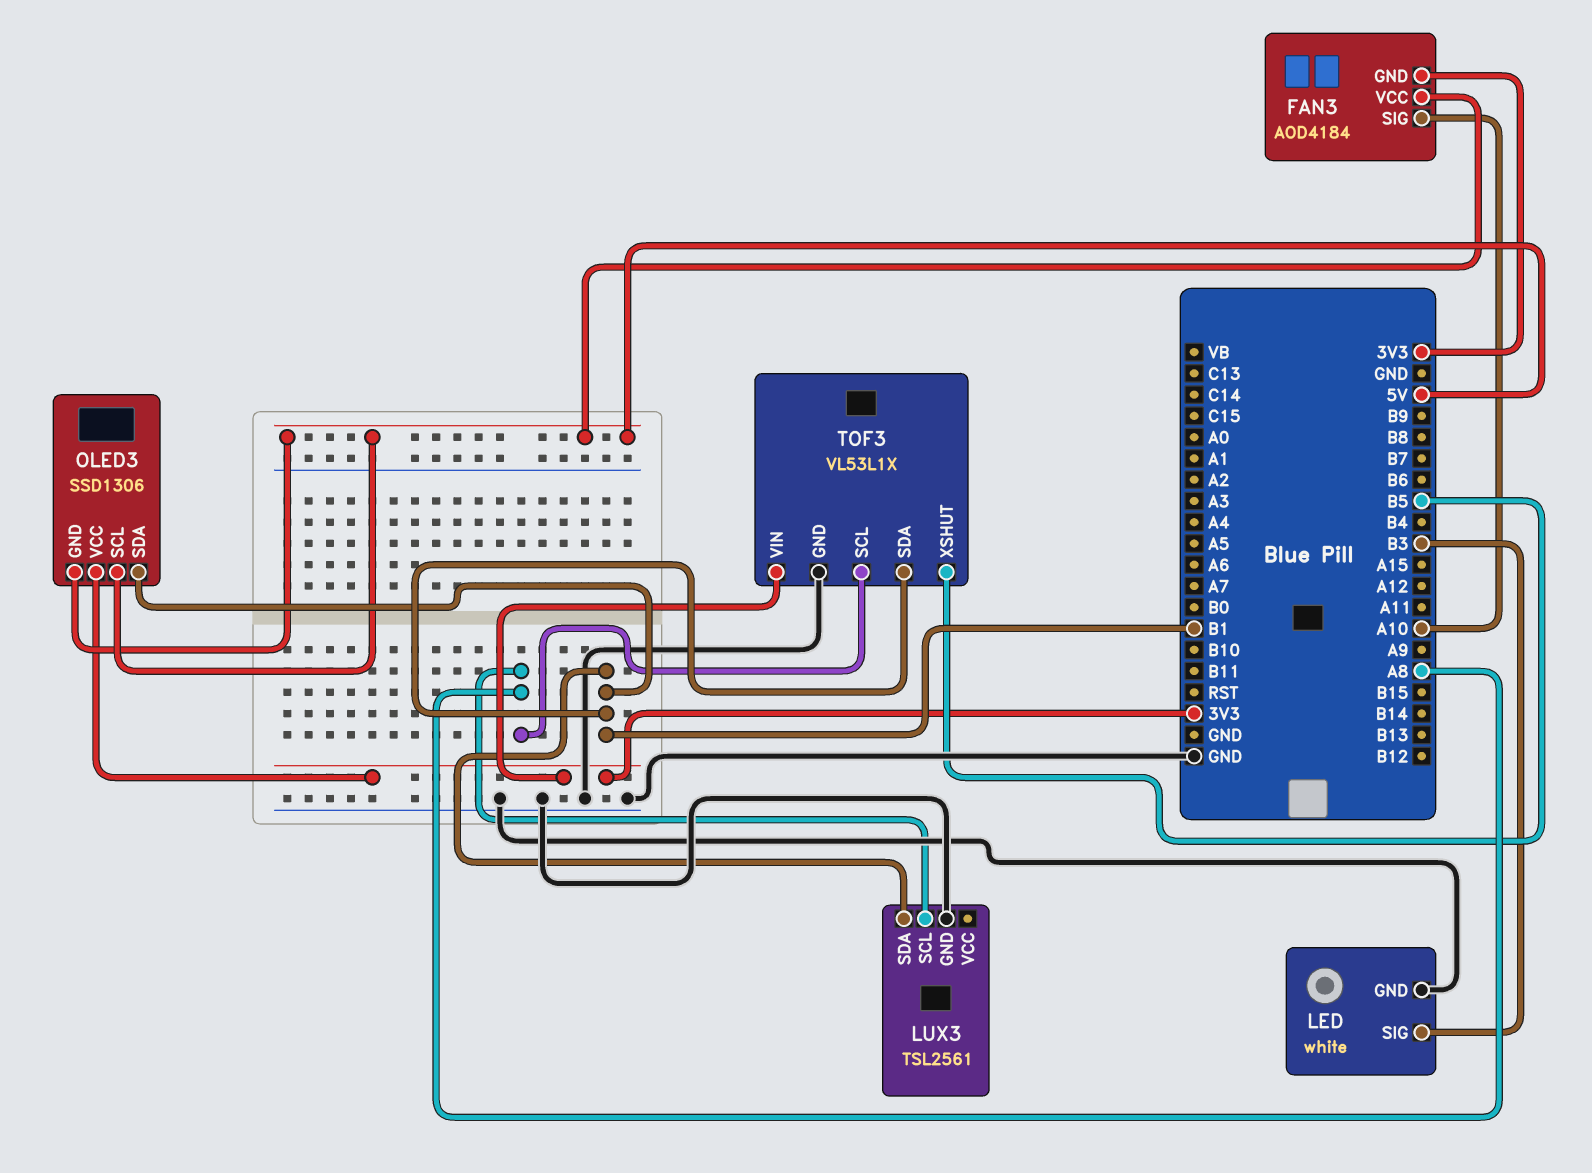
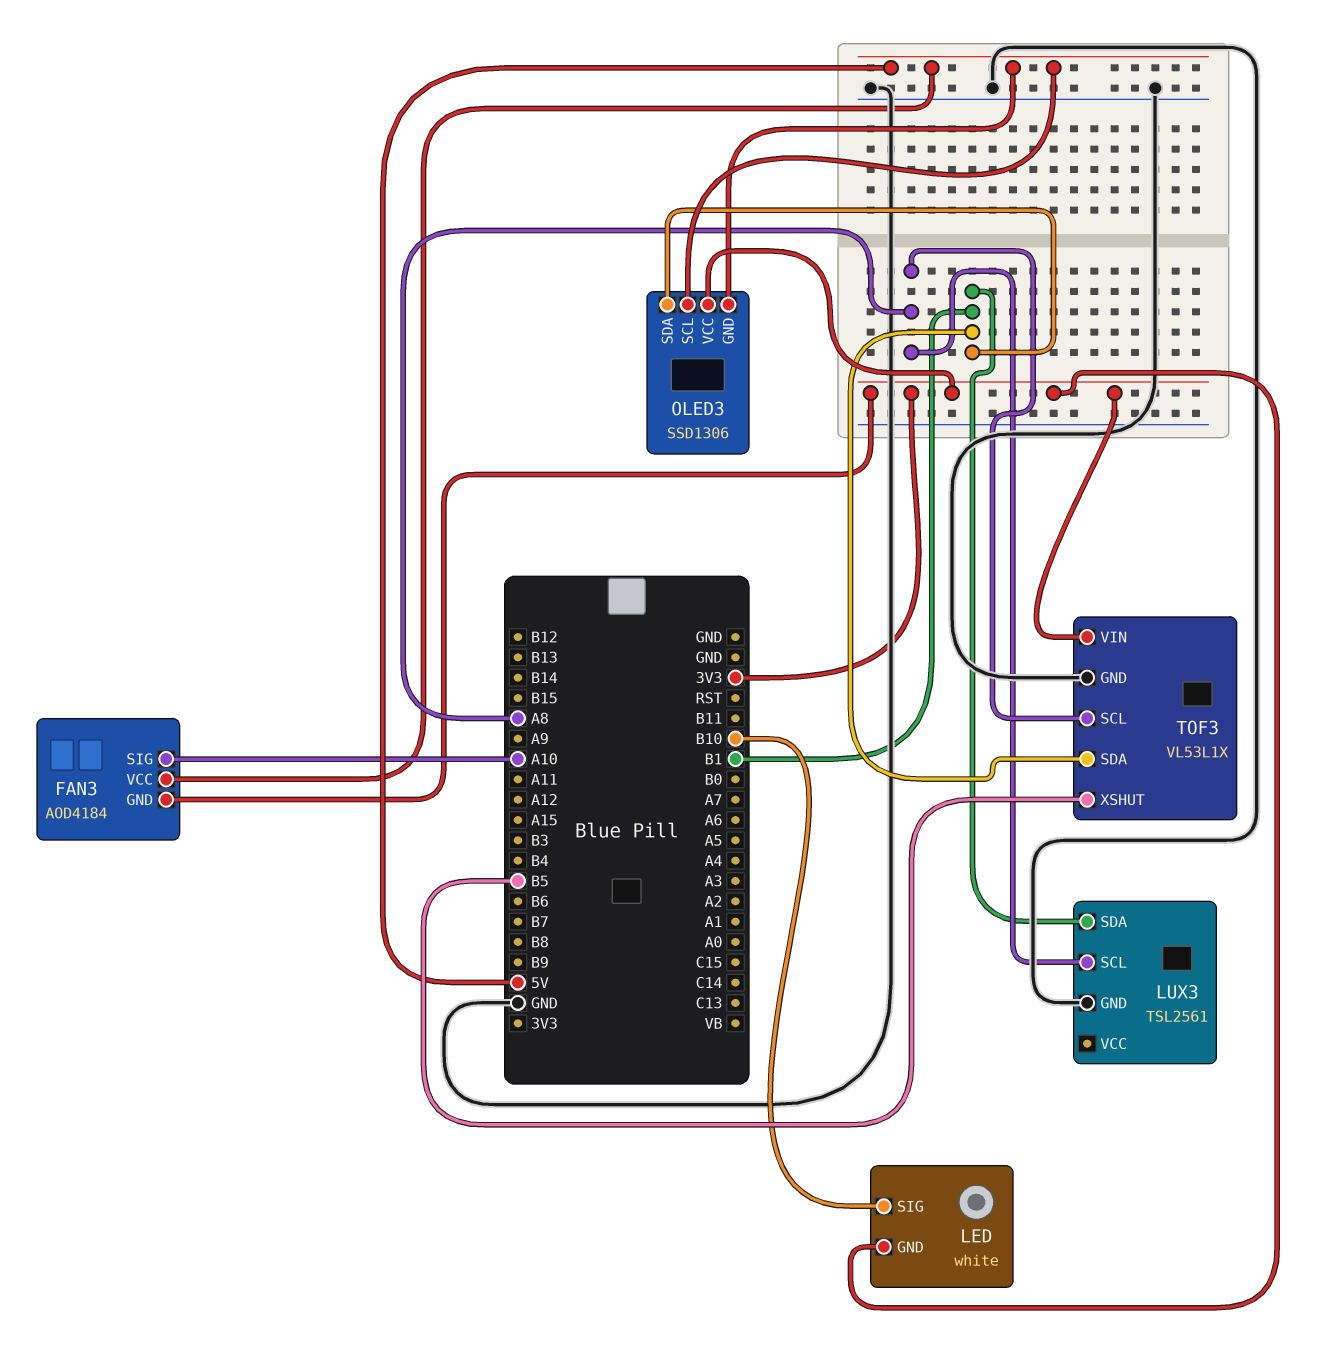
LED pin GND: GND -> 3V3
LED pin SIG: B3 -> B10

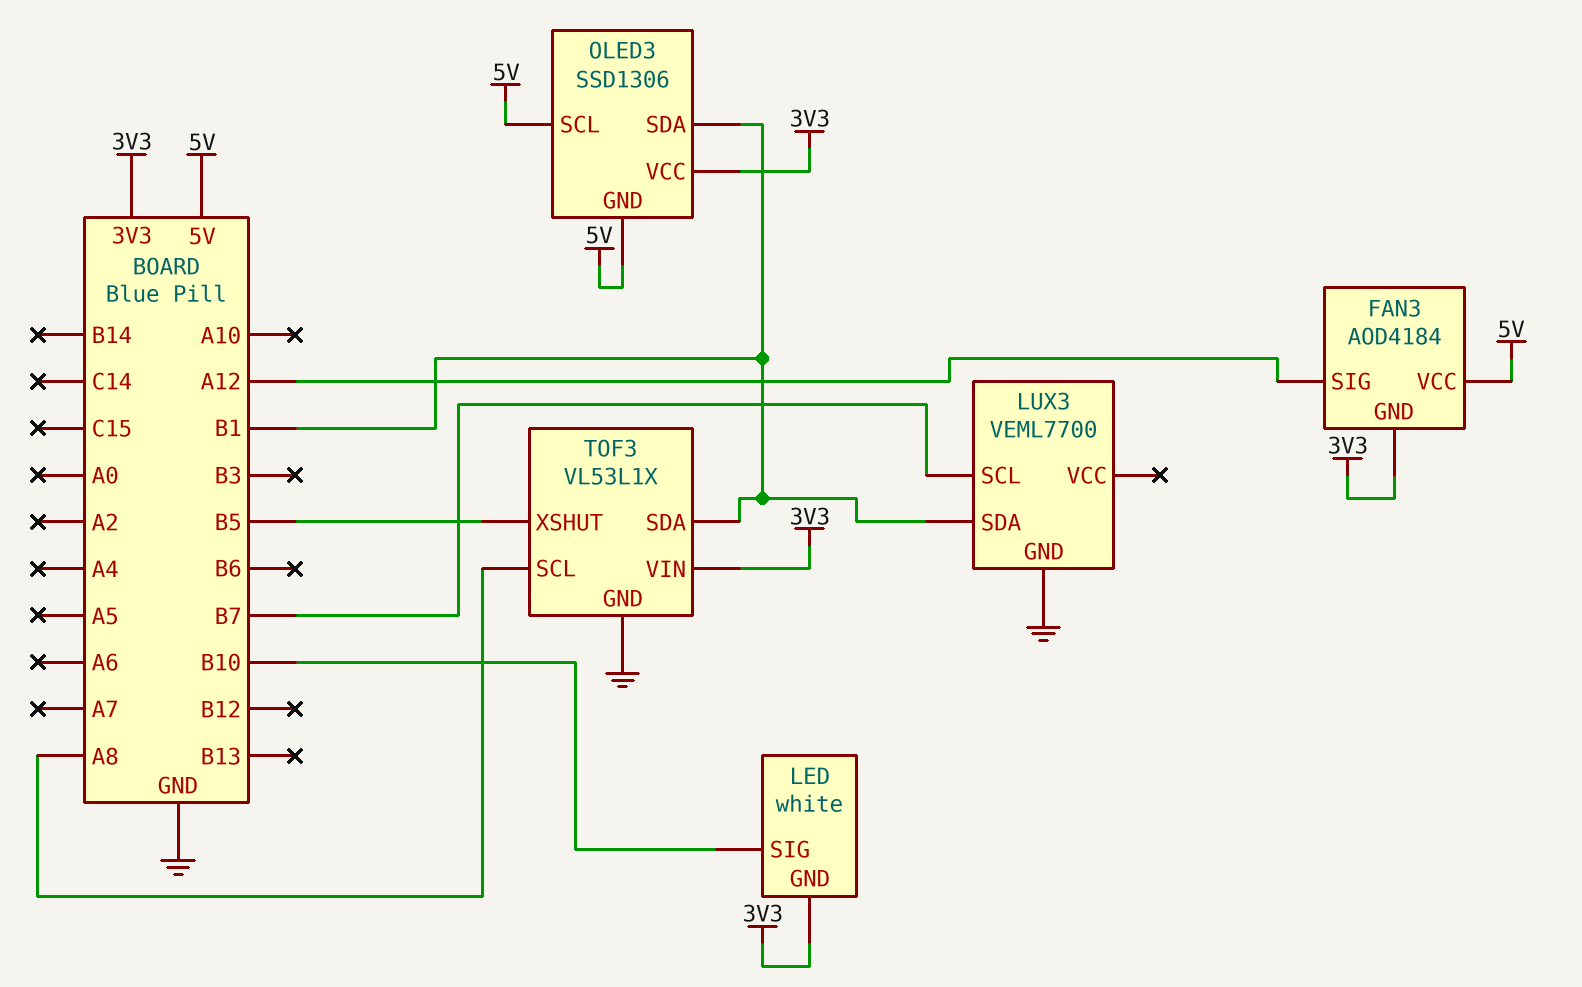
FAN3 pin SIG: A10 -> A12
LUX3: TSL2561 -> VEML7700
LUX3 pin SCL: A8 -> B7

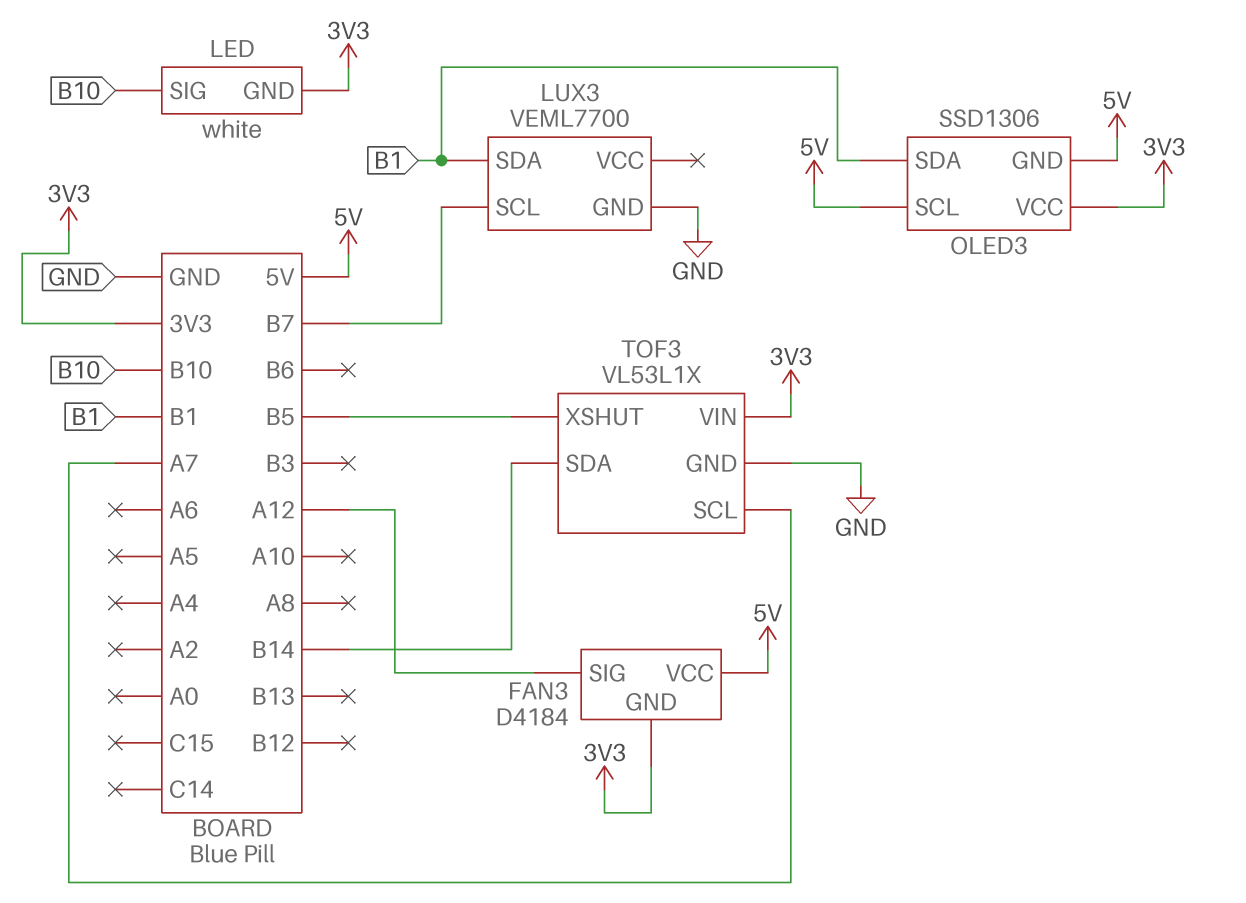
FAN3: AOD4184 -> D4184
TOF3 pin SCL: A8 -> A7
TOF3 pin SDA: B1 -> B14

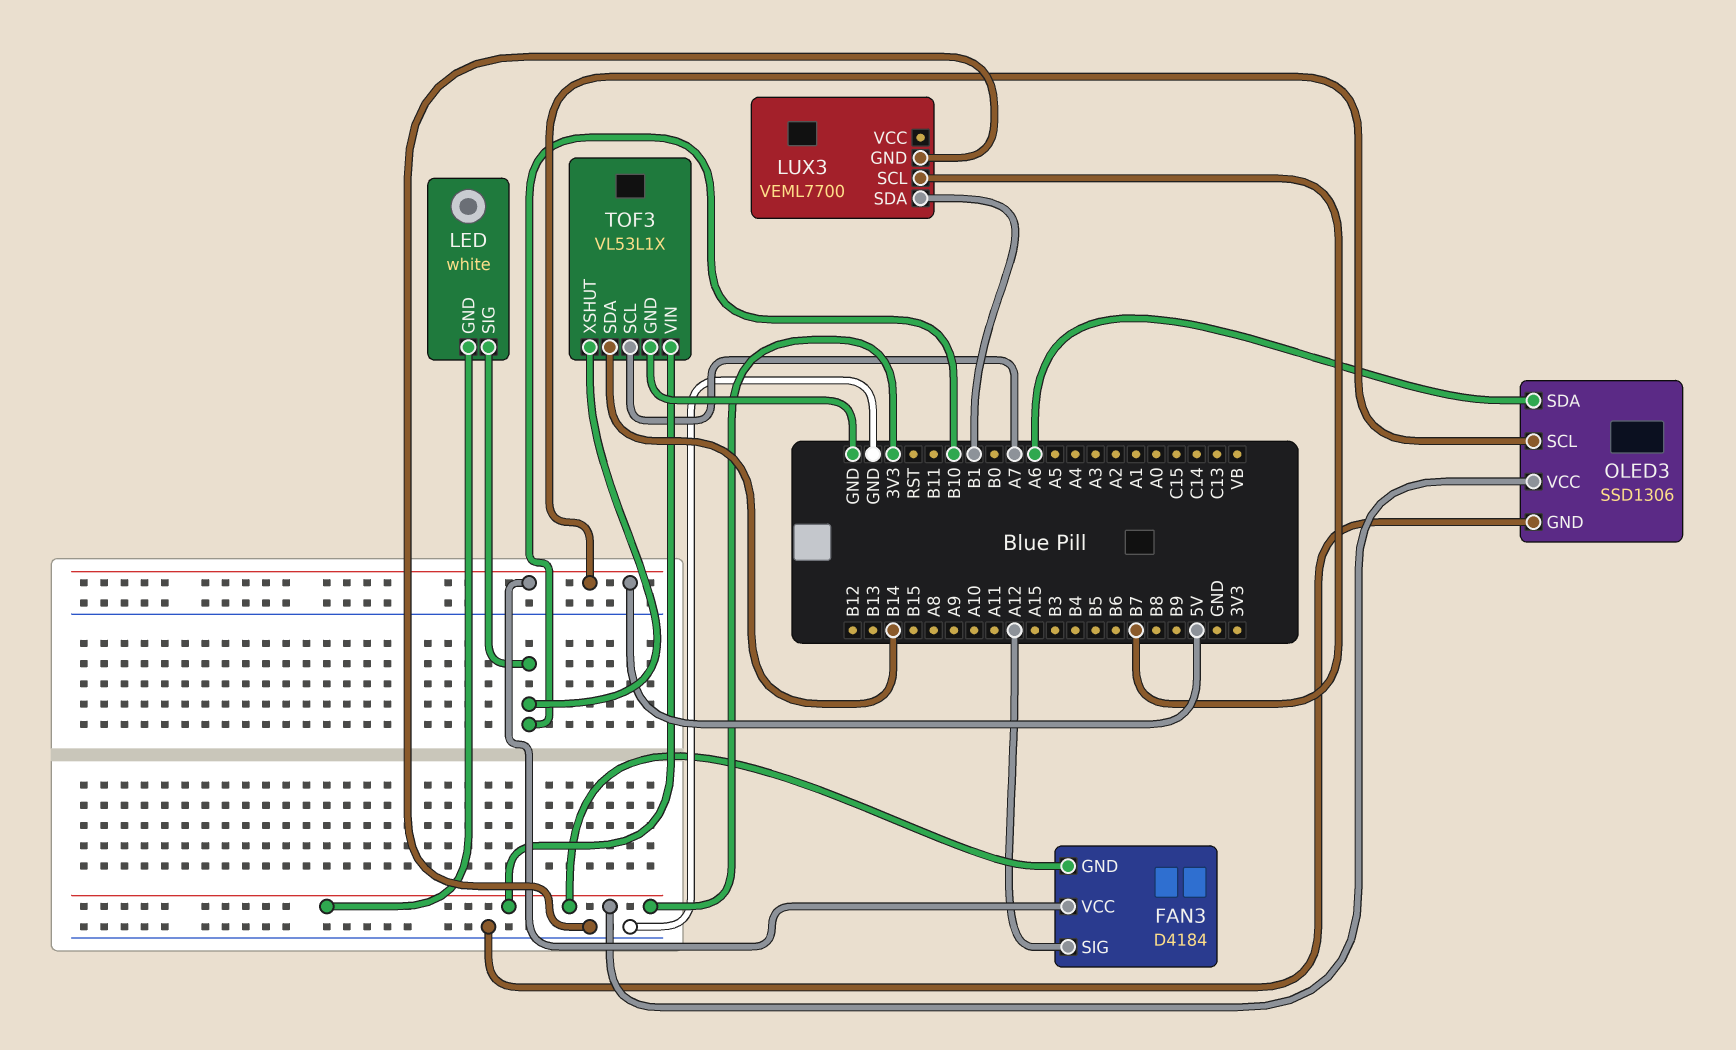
OLED3 pin GND: 5V -> GND
OLED3 pin SDA: B1 -> A6
TOF3 pin XSHUT: B5 -> B10

